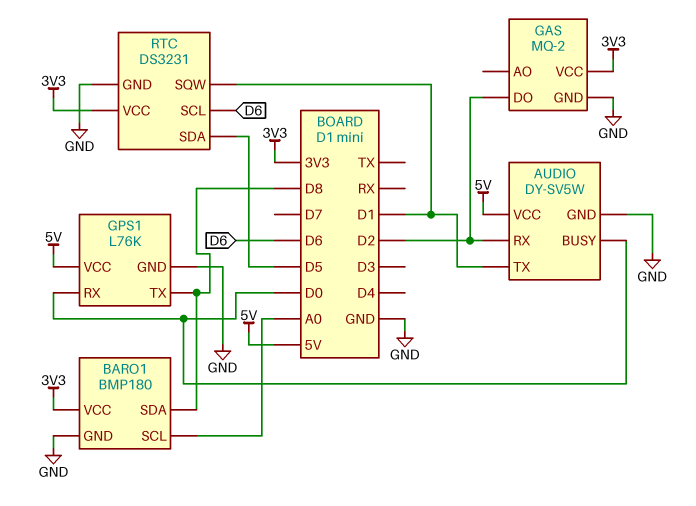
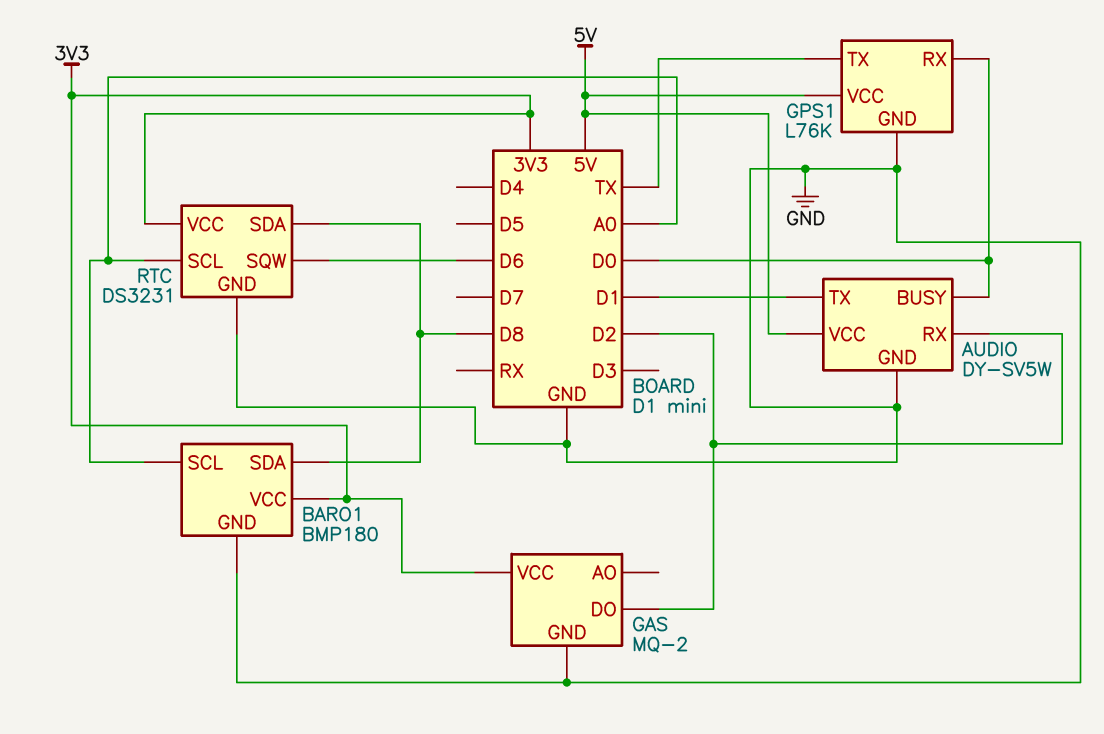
GPS1 pin TX: D8 -> TX
RTC pin SCL: D6 -> A0
RTC pin SDA: D5 -> D8
RTC pin SQW: D1 -> D6

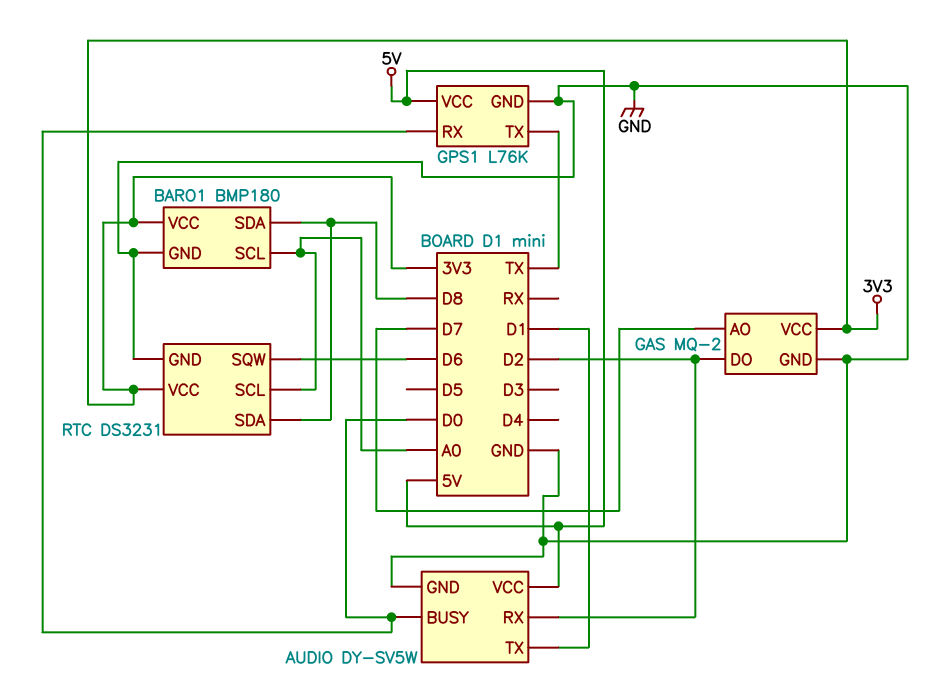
GAS pin AO: none -> D7

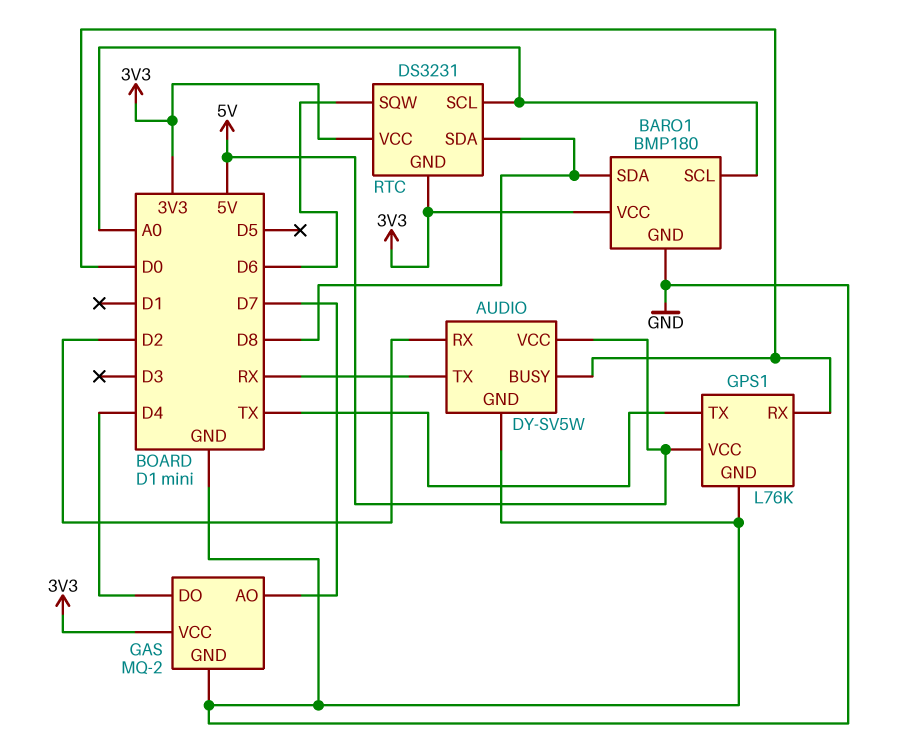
AUDIO pin TX: D1 -> RX
GAS pin DO: D2 -> D4
RTC pin GND: GND -> 3V3

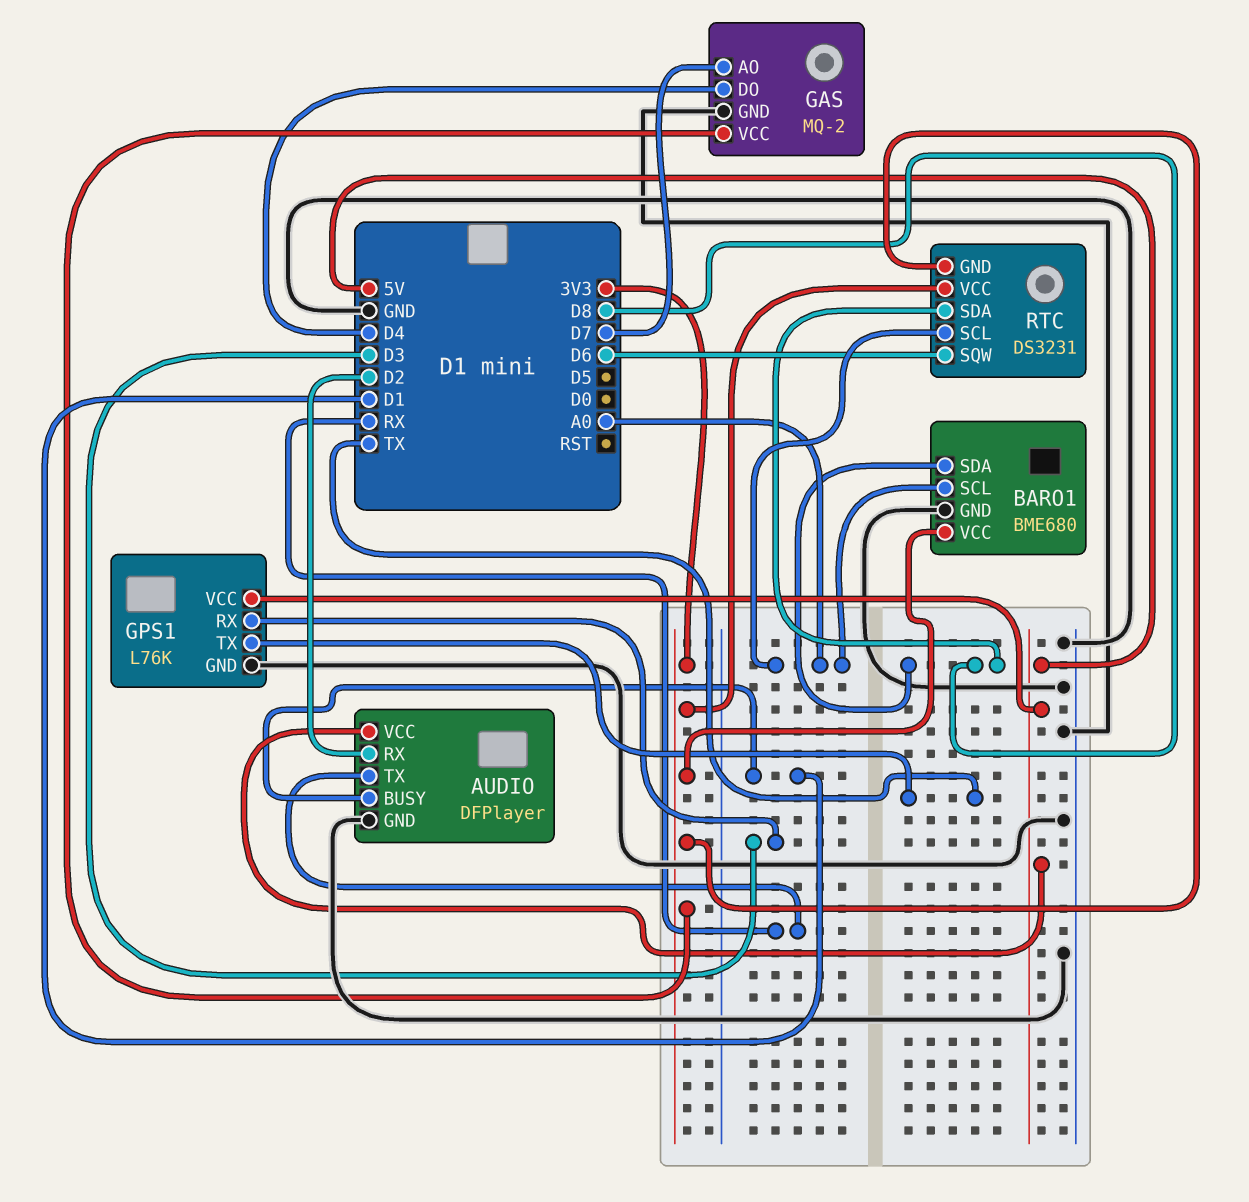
AUDIO: DY-SV5W -> DFPlayer
AUDIO pin BUSY: D0 -> D1
BARO1: BMP180 -> BME680
GPS1 pin RX: D0 -> D3

